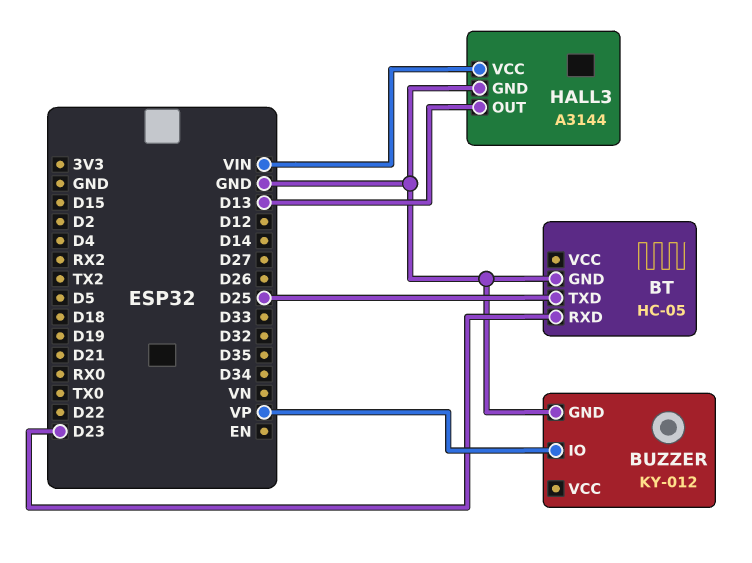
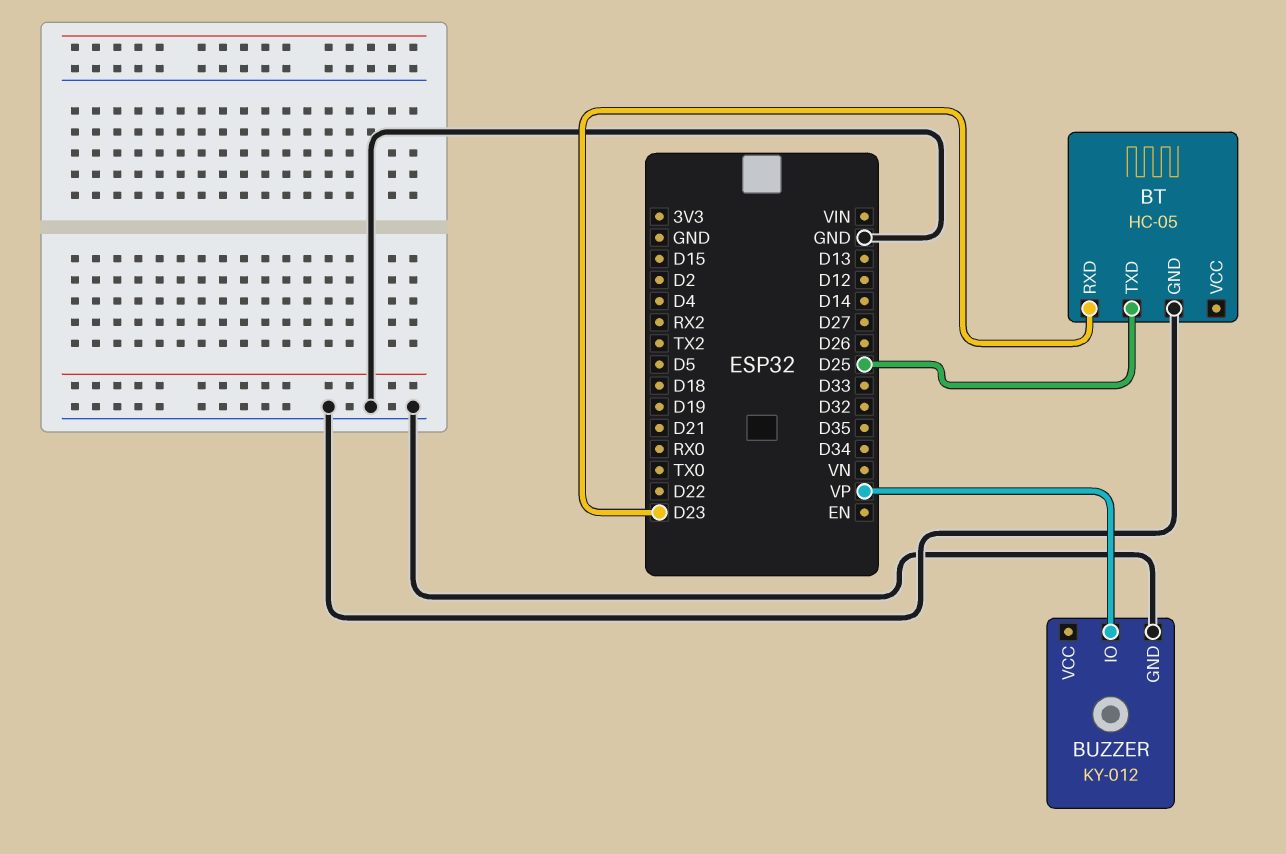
HALL3: A3144 -> none
HALL3 pin GND: GND -> none
HALL3 pin OUT: D13 -> none
HALL3 pin VCC: VIN -> none

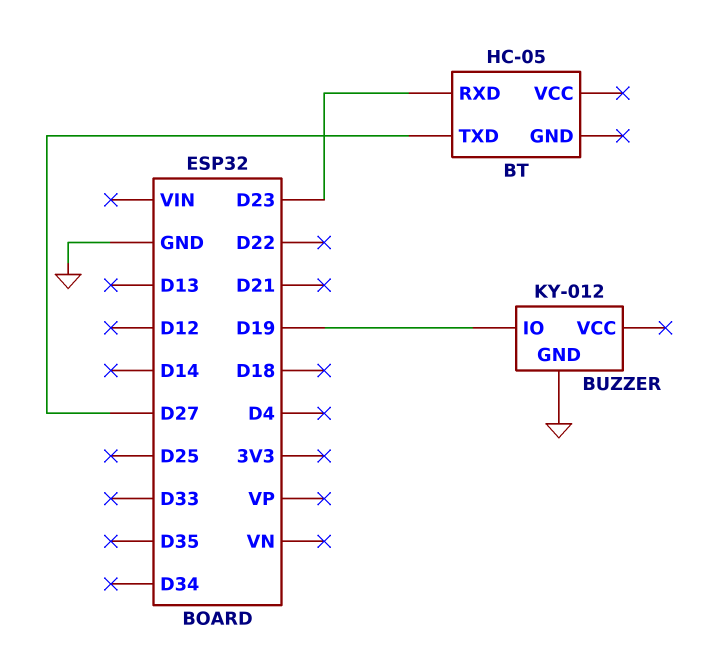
BT pin GND: GND -> none
BT pin TXD: D25 -> D27
BUZZER pin IO: VP -> D19

